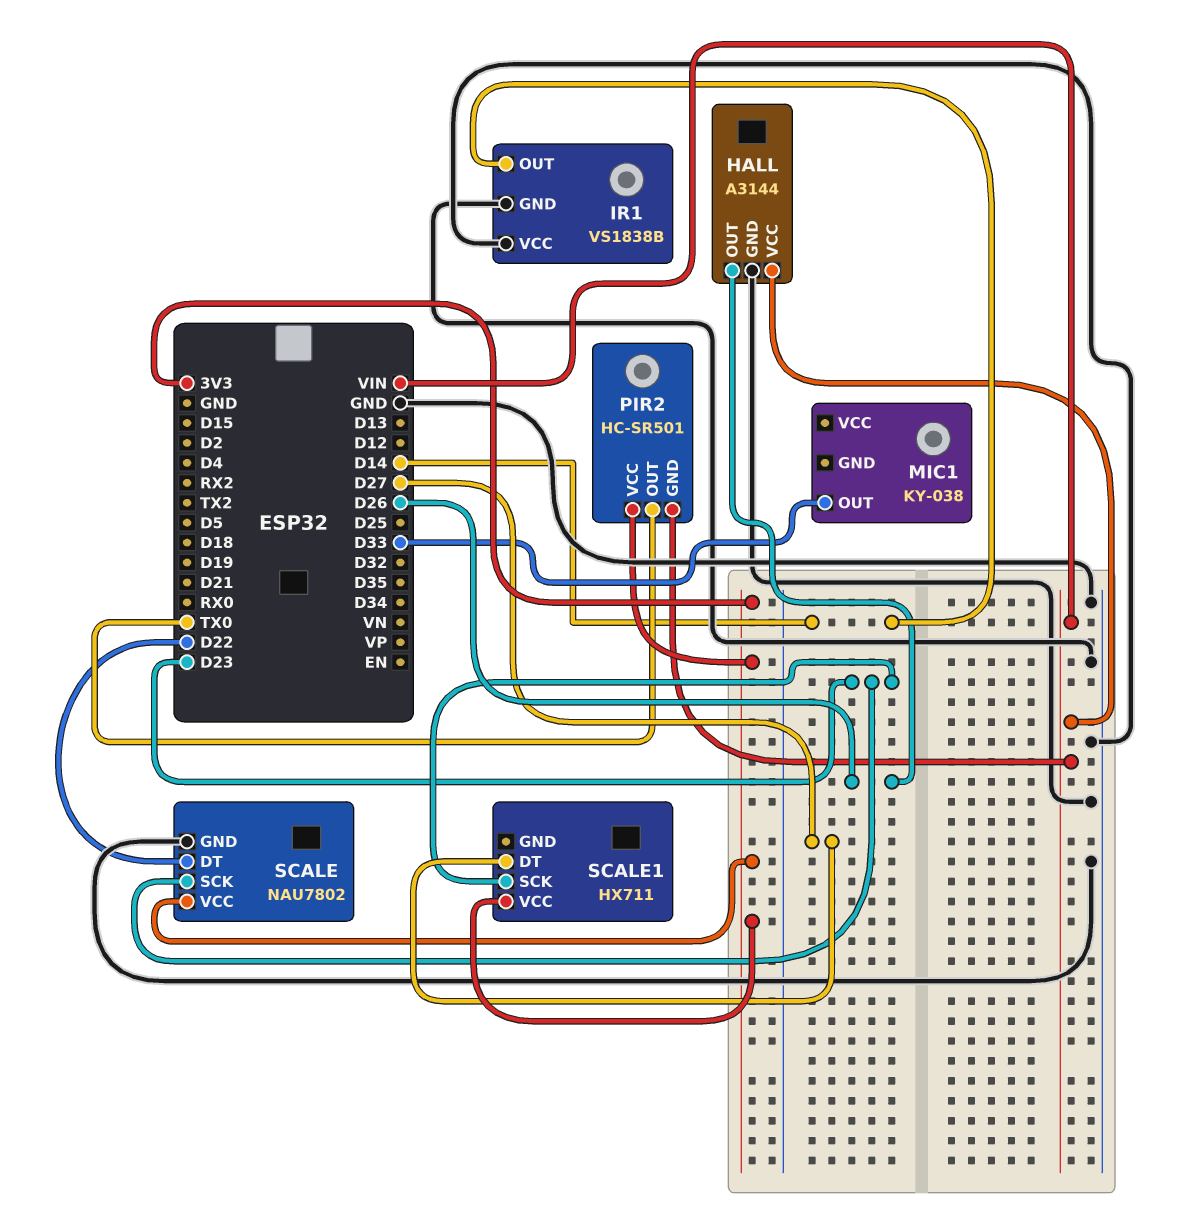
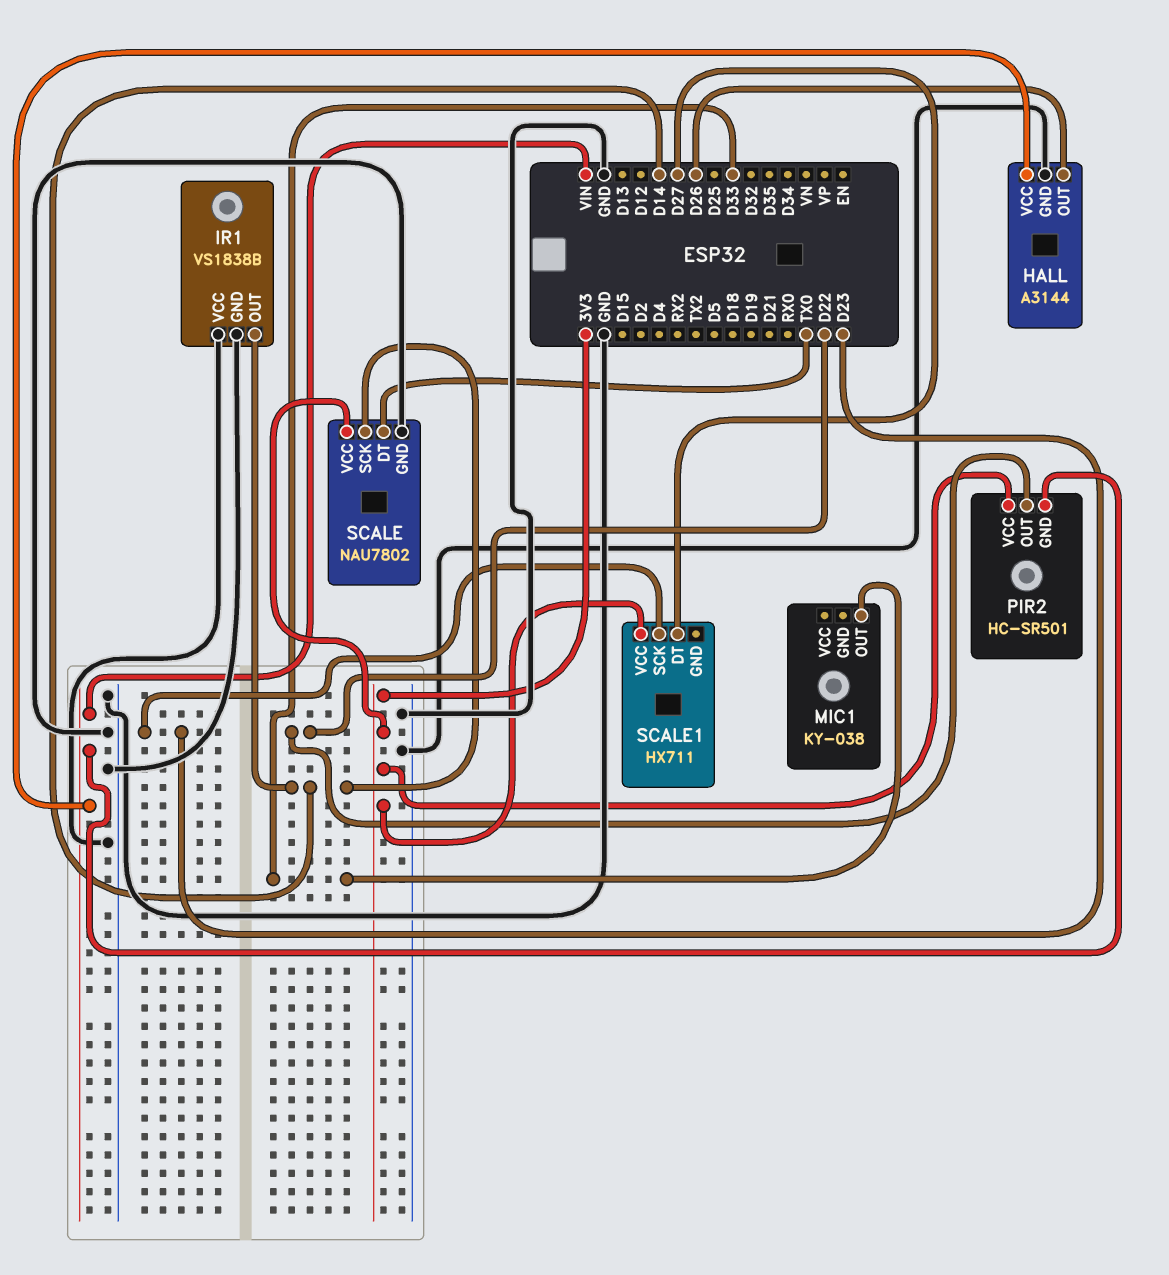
PIR2 pin OUT: TX0 -> D22
SCALE pin DT: D22 -> TX0
SCALE pin SCK: D23 -> D14

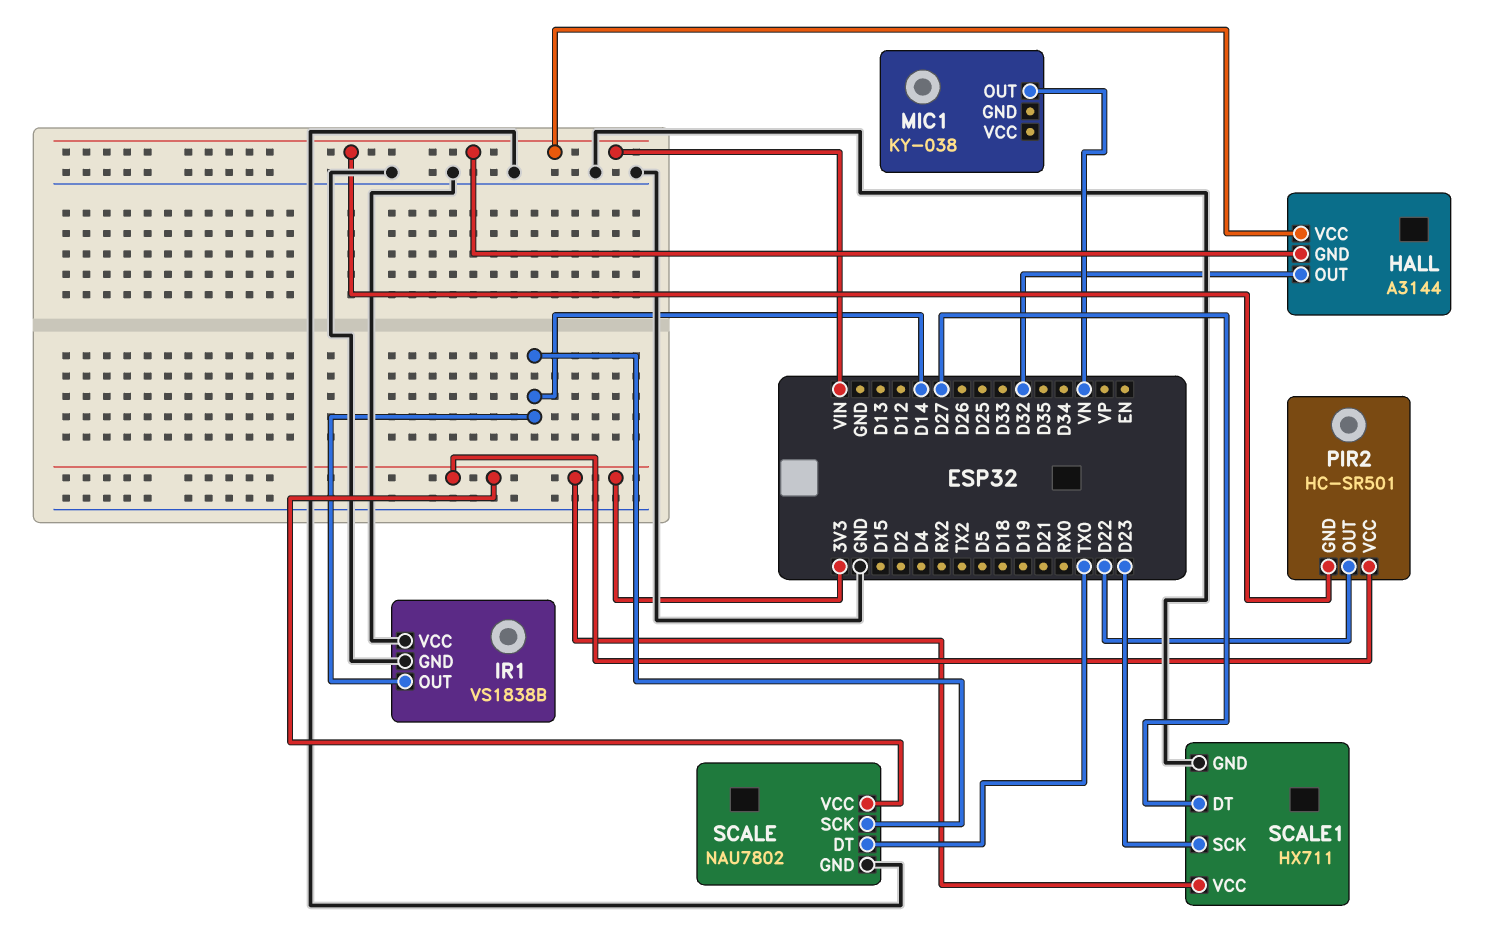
HALL pin GND: GND -> VIN
HALL pin OUT: D26 -> D32
MIC1 pin OUT: D33 -> VN
SCALE1 pin GND: none -> GND

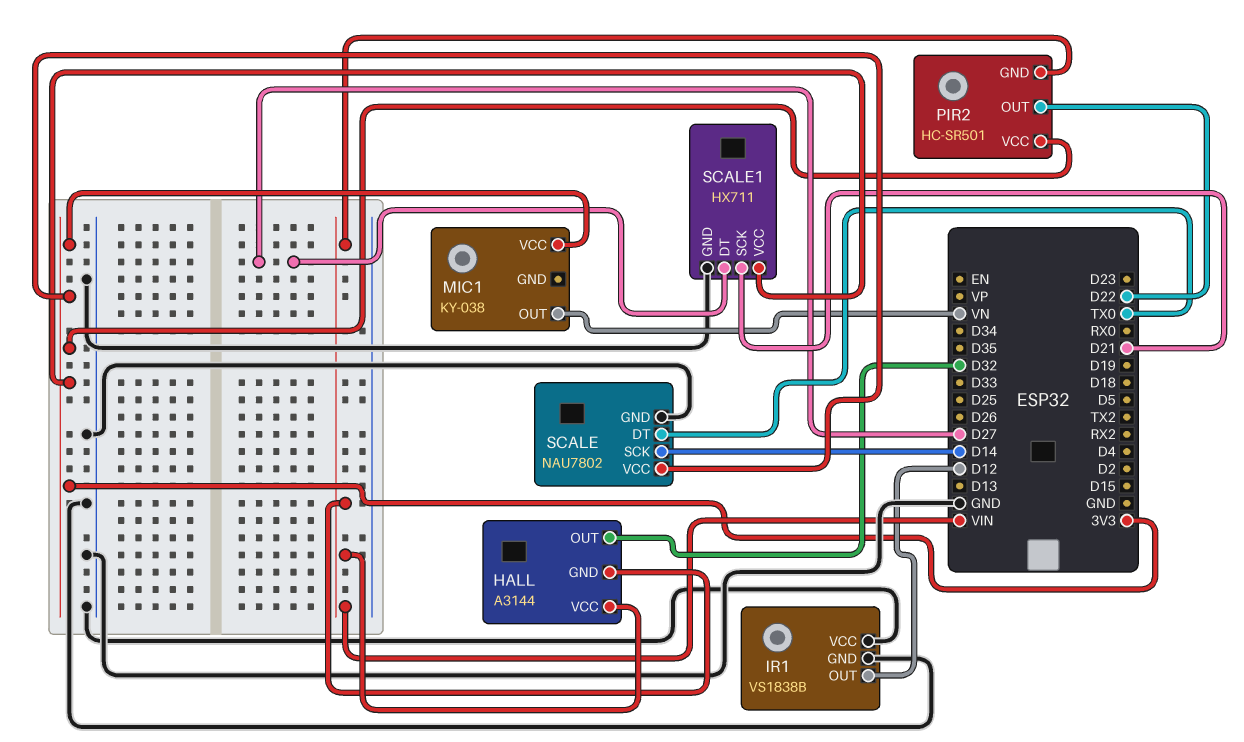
IR1 pin OUT: D14 -> D12
MIC1 pin VCC: none -> 3V3
SCALE1 pin SCK: D23 -> D21

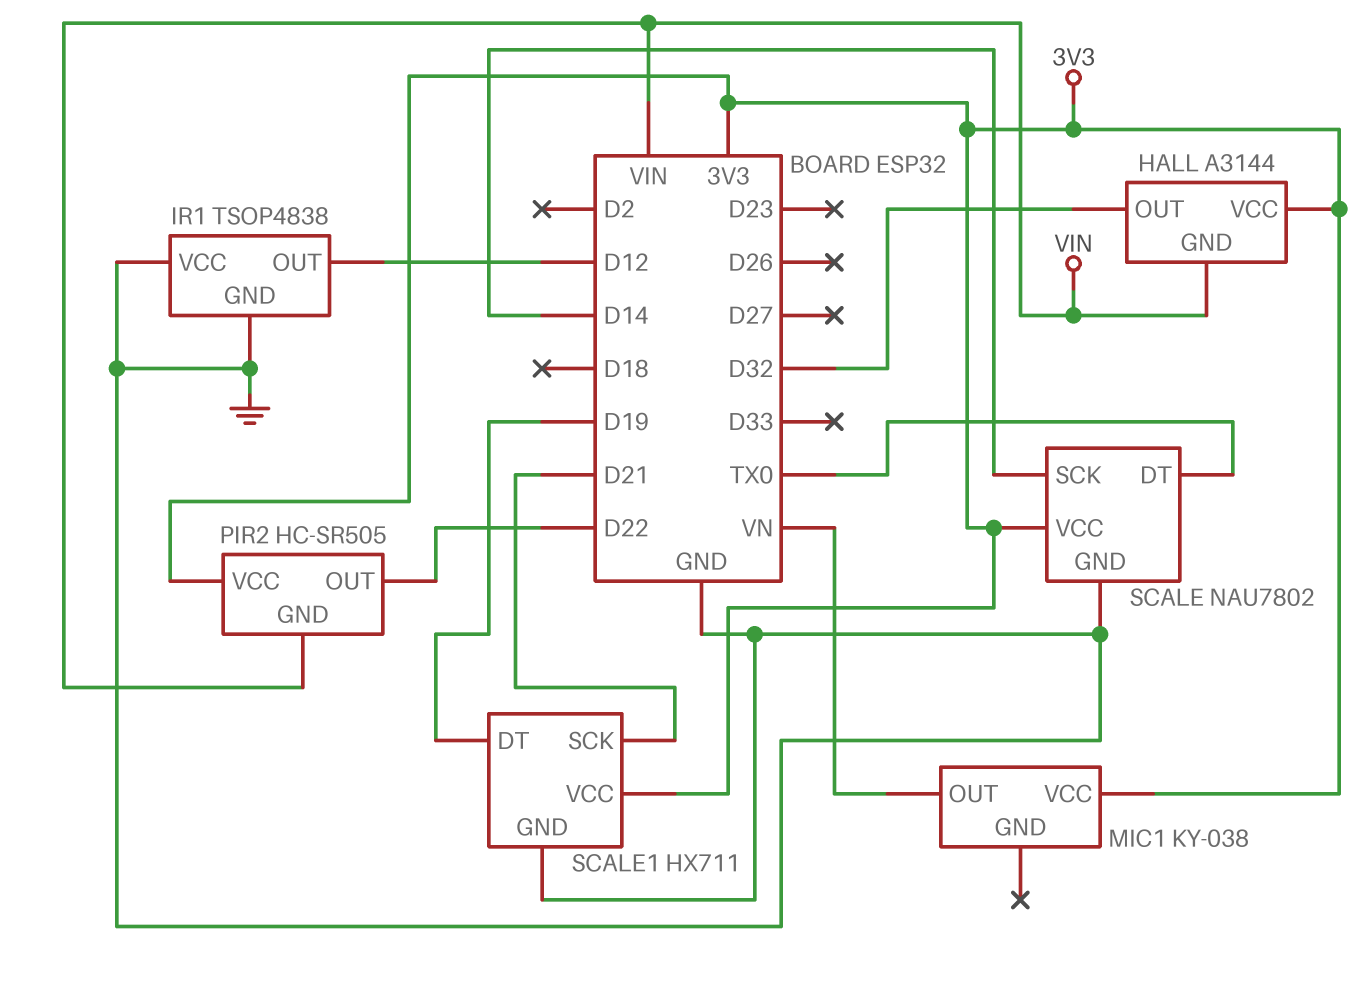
HALL pin VCC: VIN -> 3V3
IR1: VS1838B -> TSOP4838
PIR2: HC-SR501 -> HC-SR505
SCALE1 pin DT: D27 -> D19

